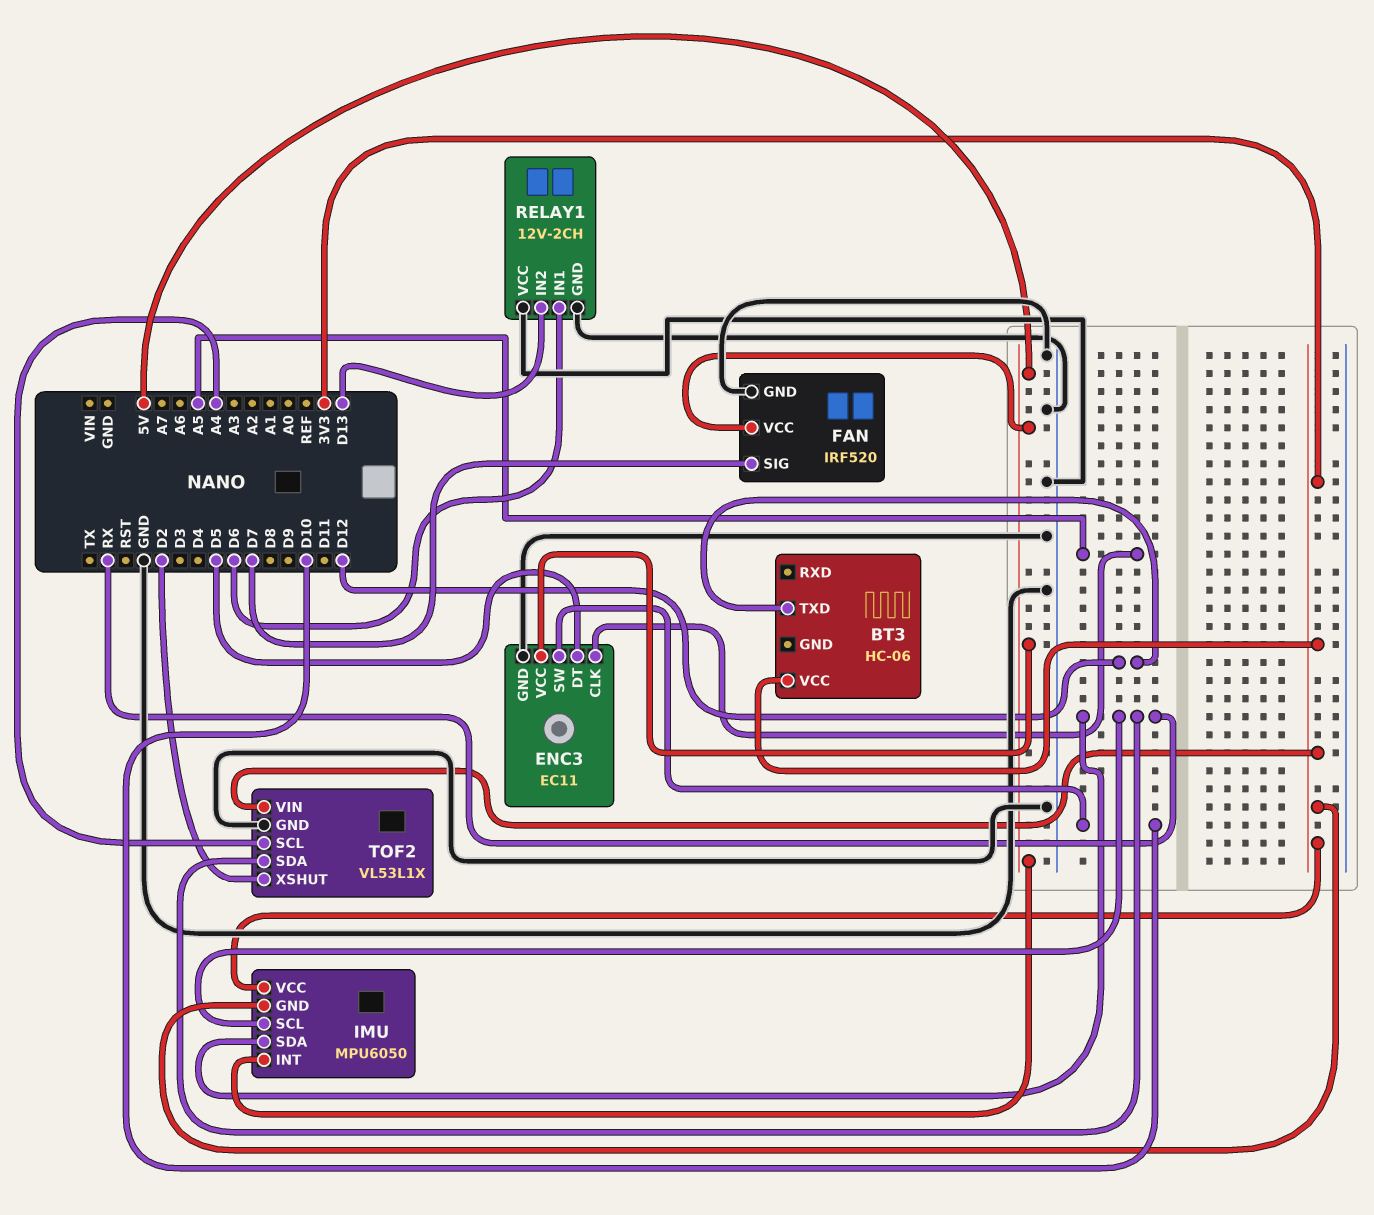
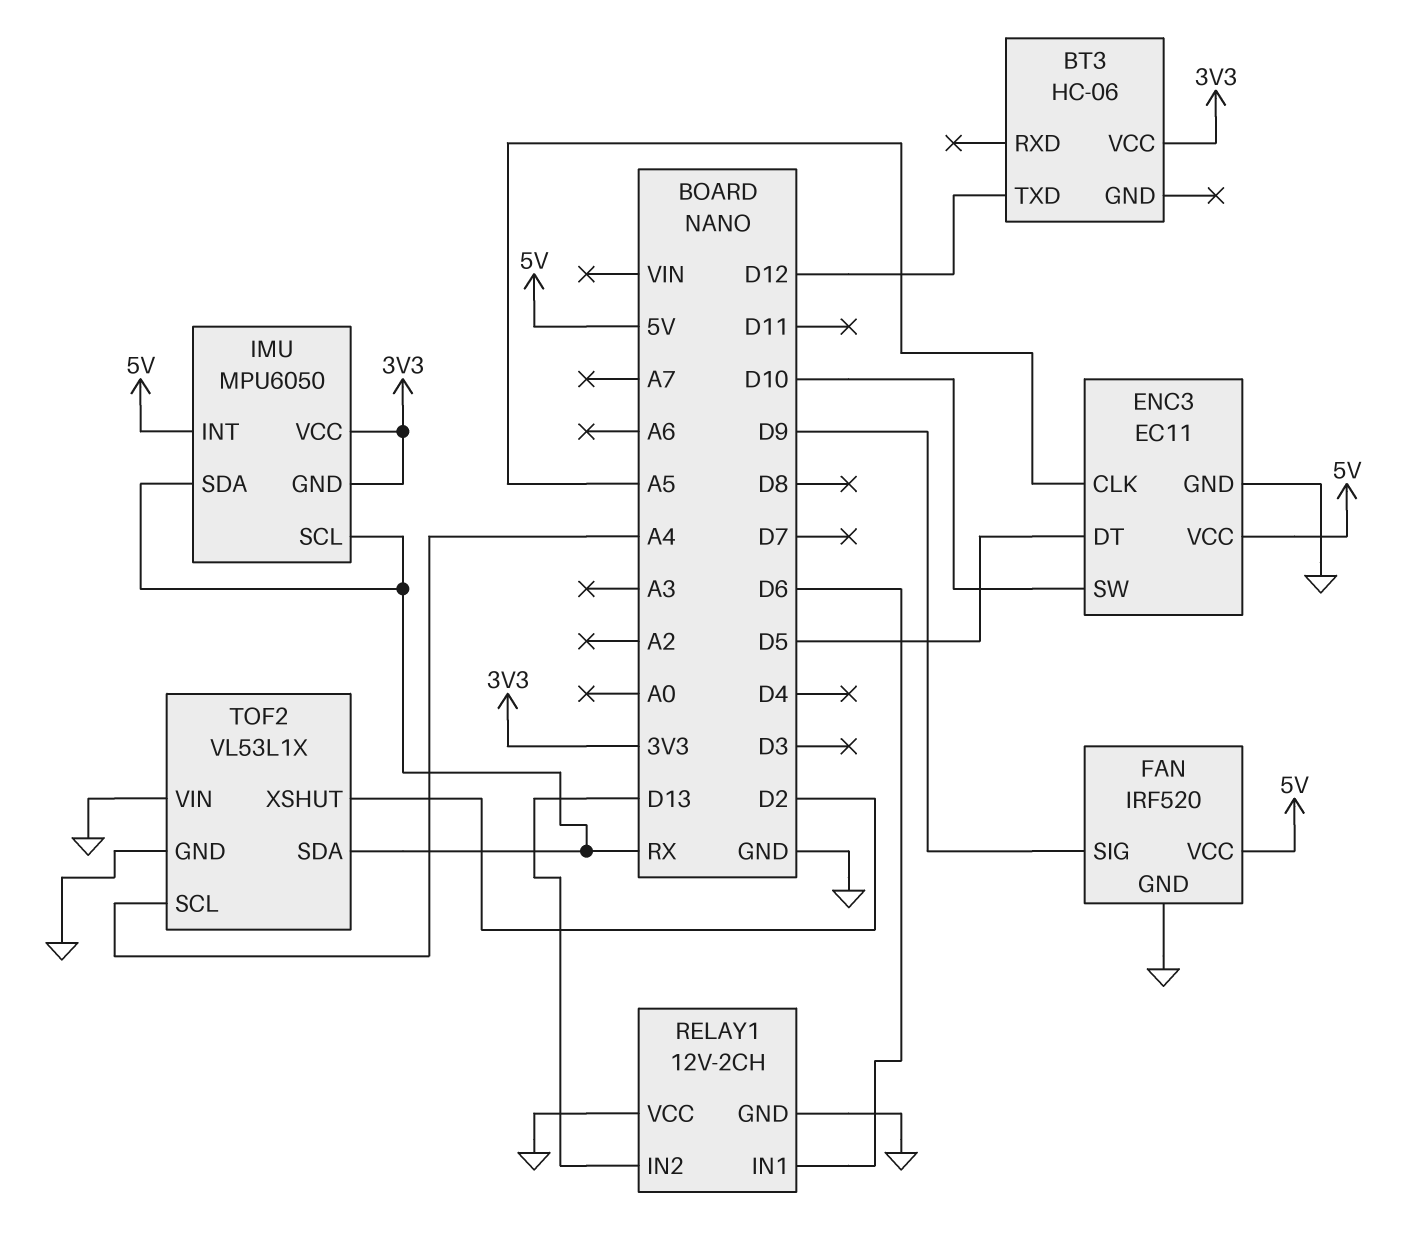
FAN pin SIG: D7 -> D9
TOF2 pin VIN: 3V3 -> GND

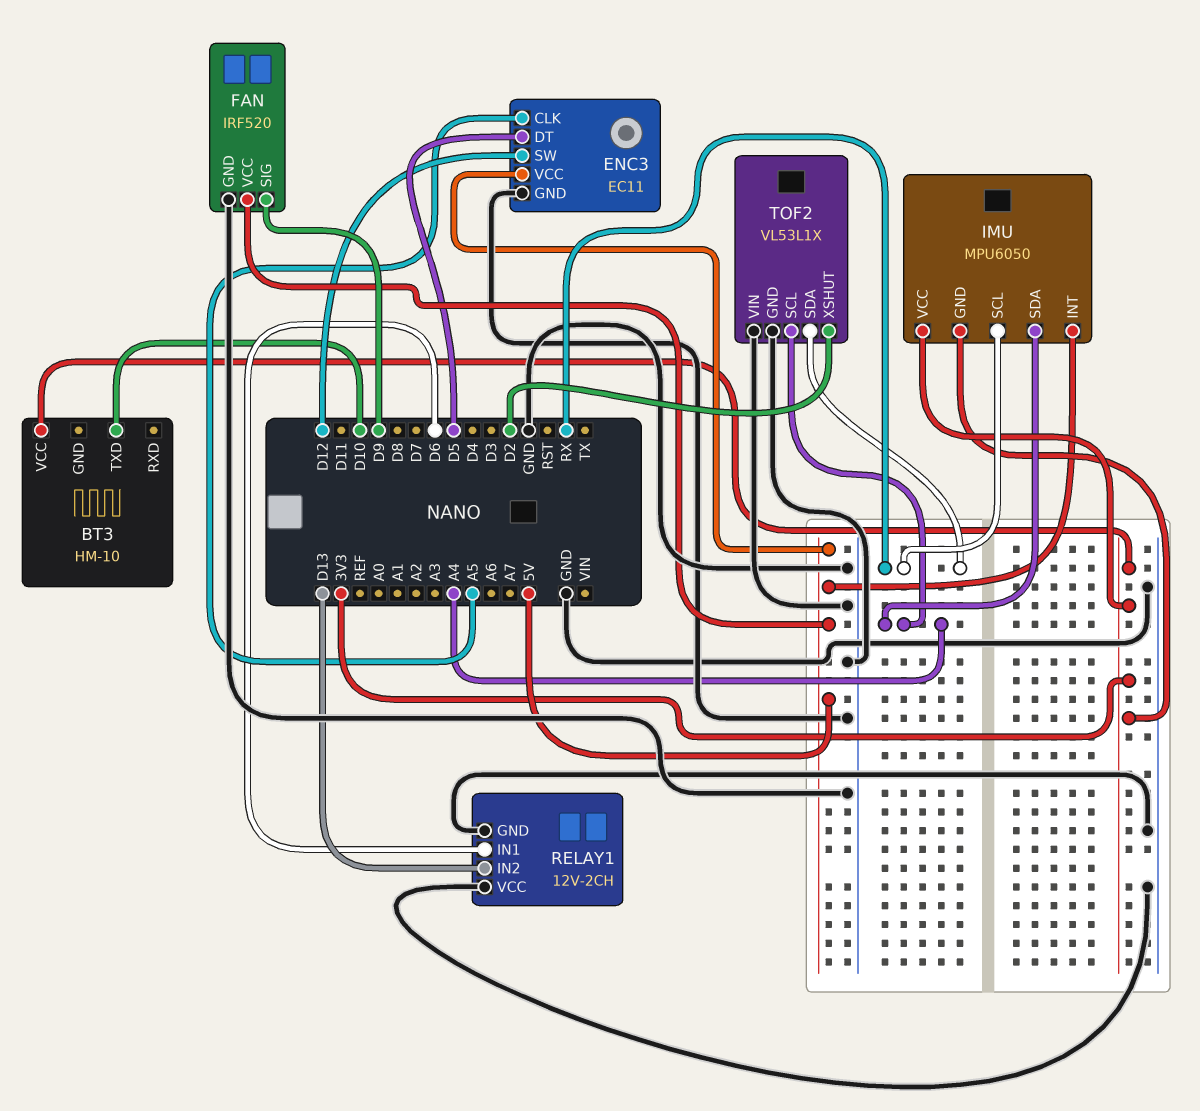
BT3: HC-06 -> HM-10
BT3 pin TXD: D12 -> D10
ENC3 pin SW: D10 -> D12
IMU pin SDA: RX -> A4

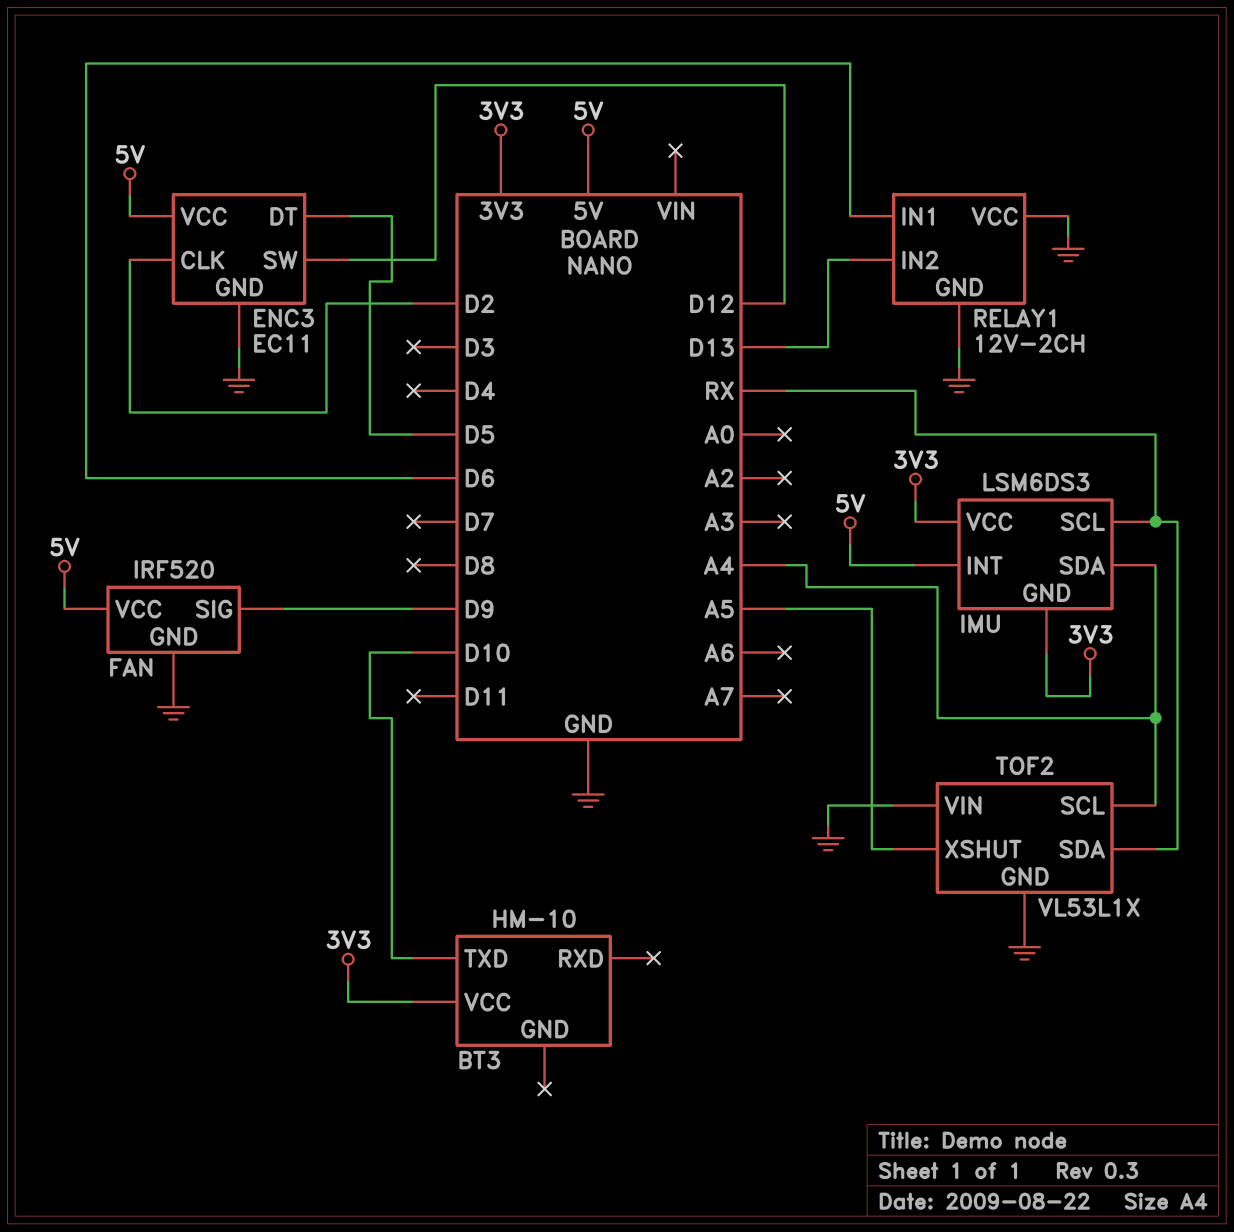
ENC3 pin CLK: A5 -> D2
IMU: MPU6050 -> LSM6DS3
TOF2 pin XSHUT: D2 -> A5

